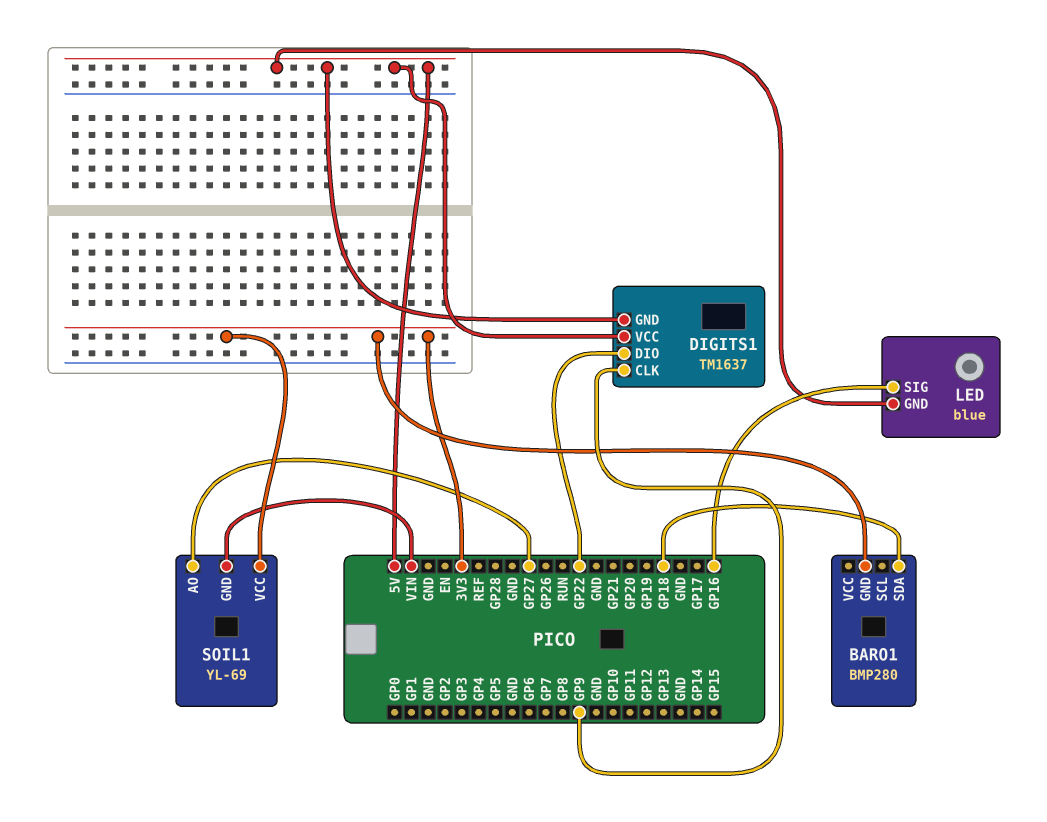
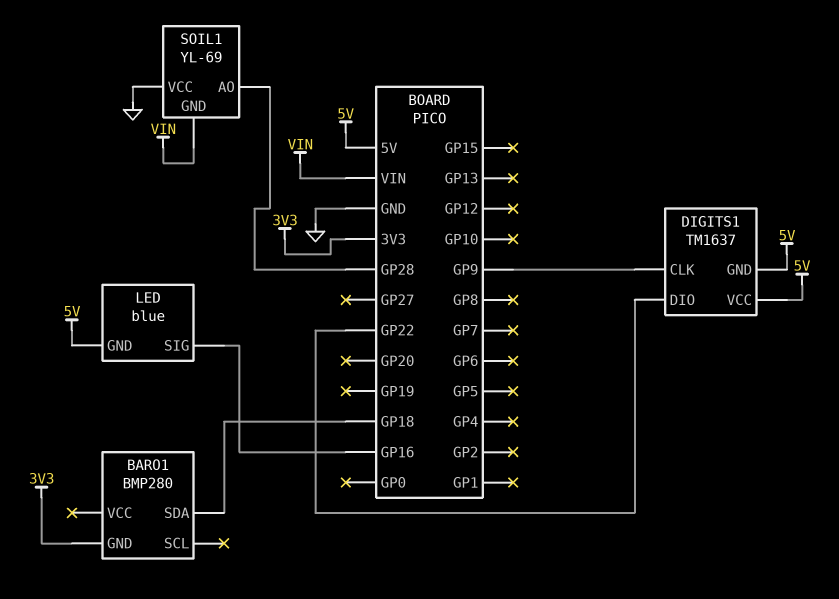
SOIL1 pin AO: GP27 -> GP28
SOIL1 pin VCC: 3V3 -> GND

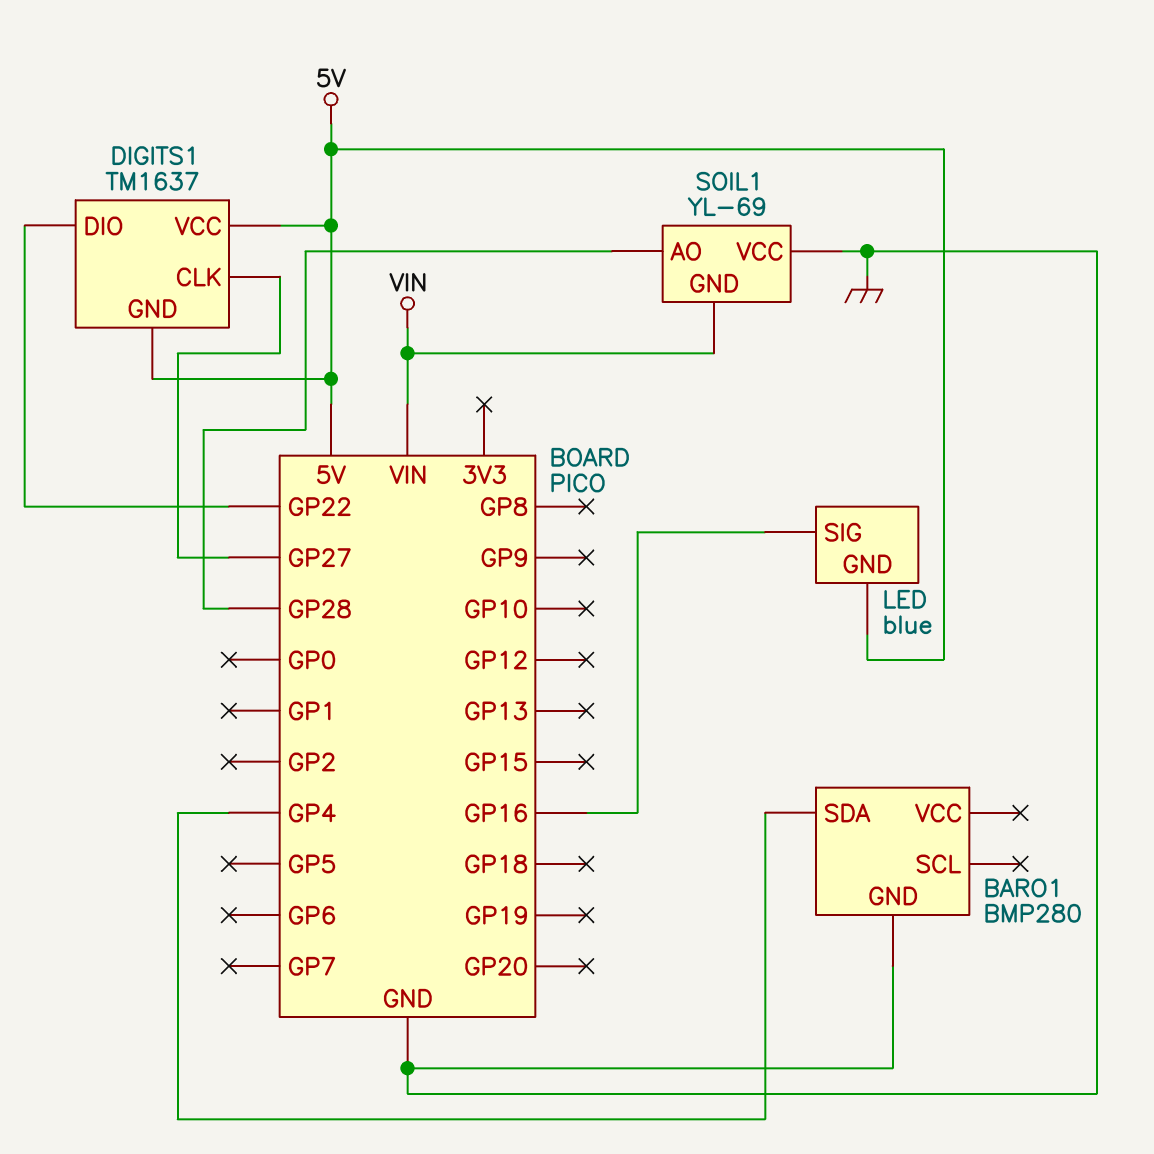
BARO1 pin GND: 3V3 -> GND
BARO1 pin SDA: GP18 -> GP4
DIGITS1 pin CLK: GP9 -> GP27

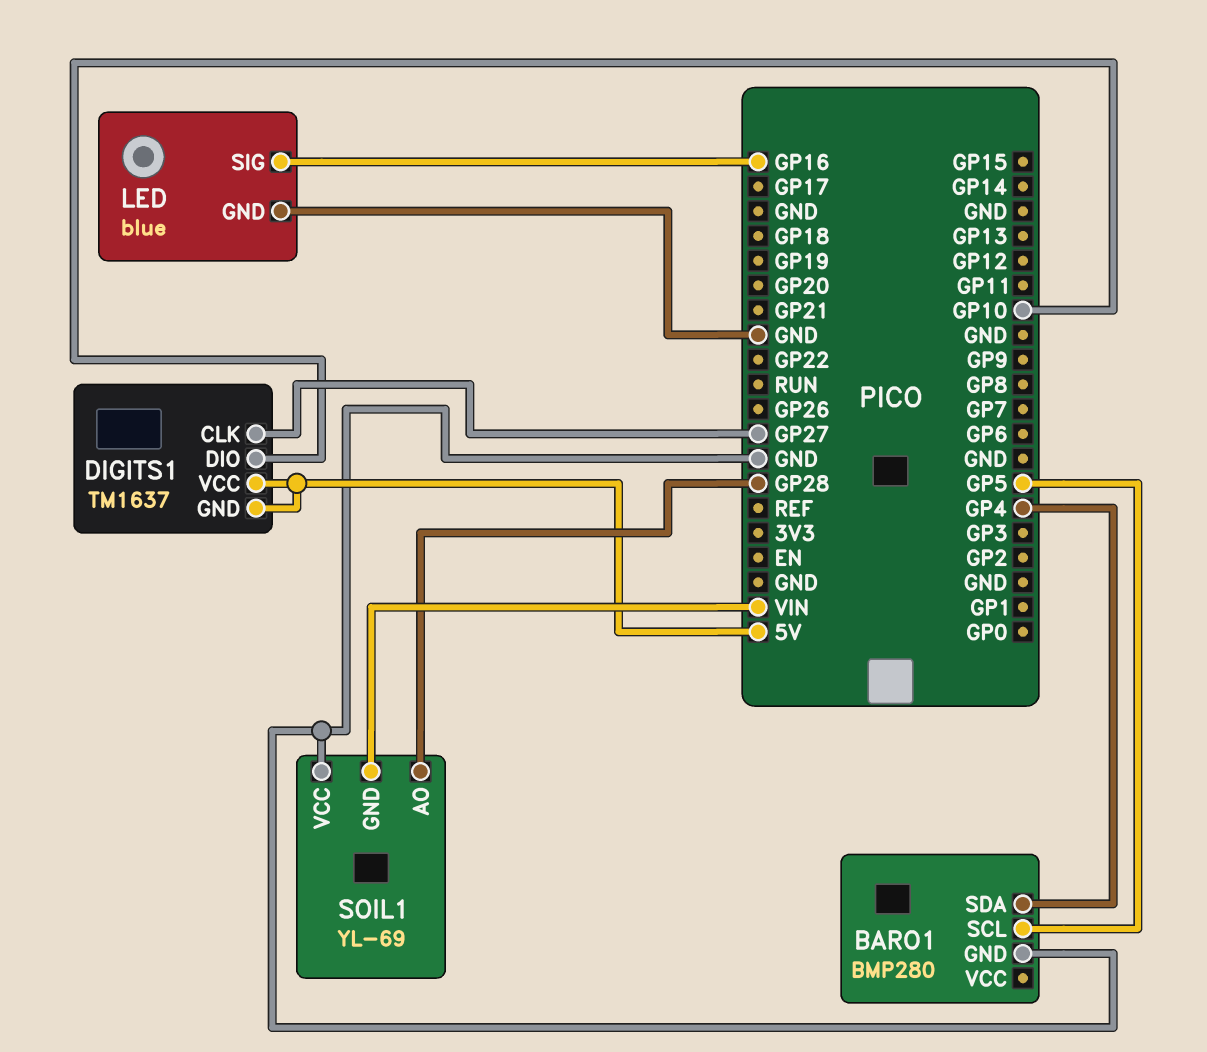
BARO1 pin SCL: none -> GP5
DIGITS1 pin DIO: GP22 -> GP10
LED pin GND: 5V -> GND

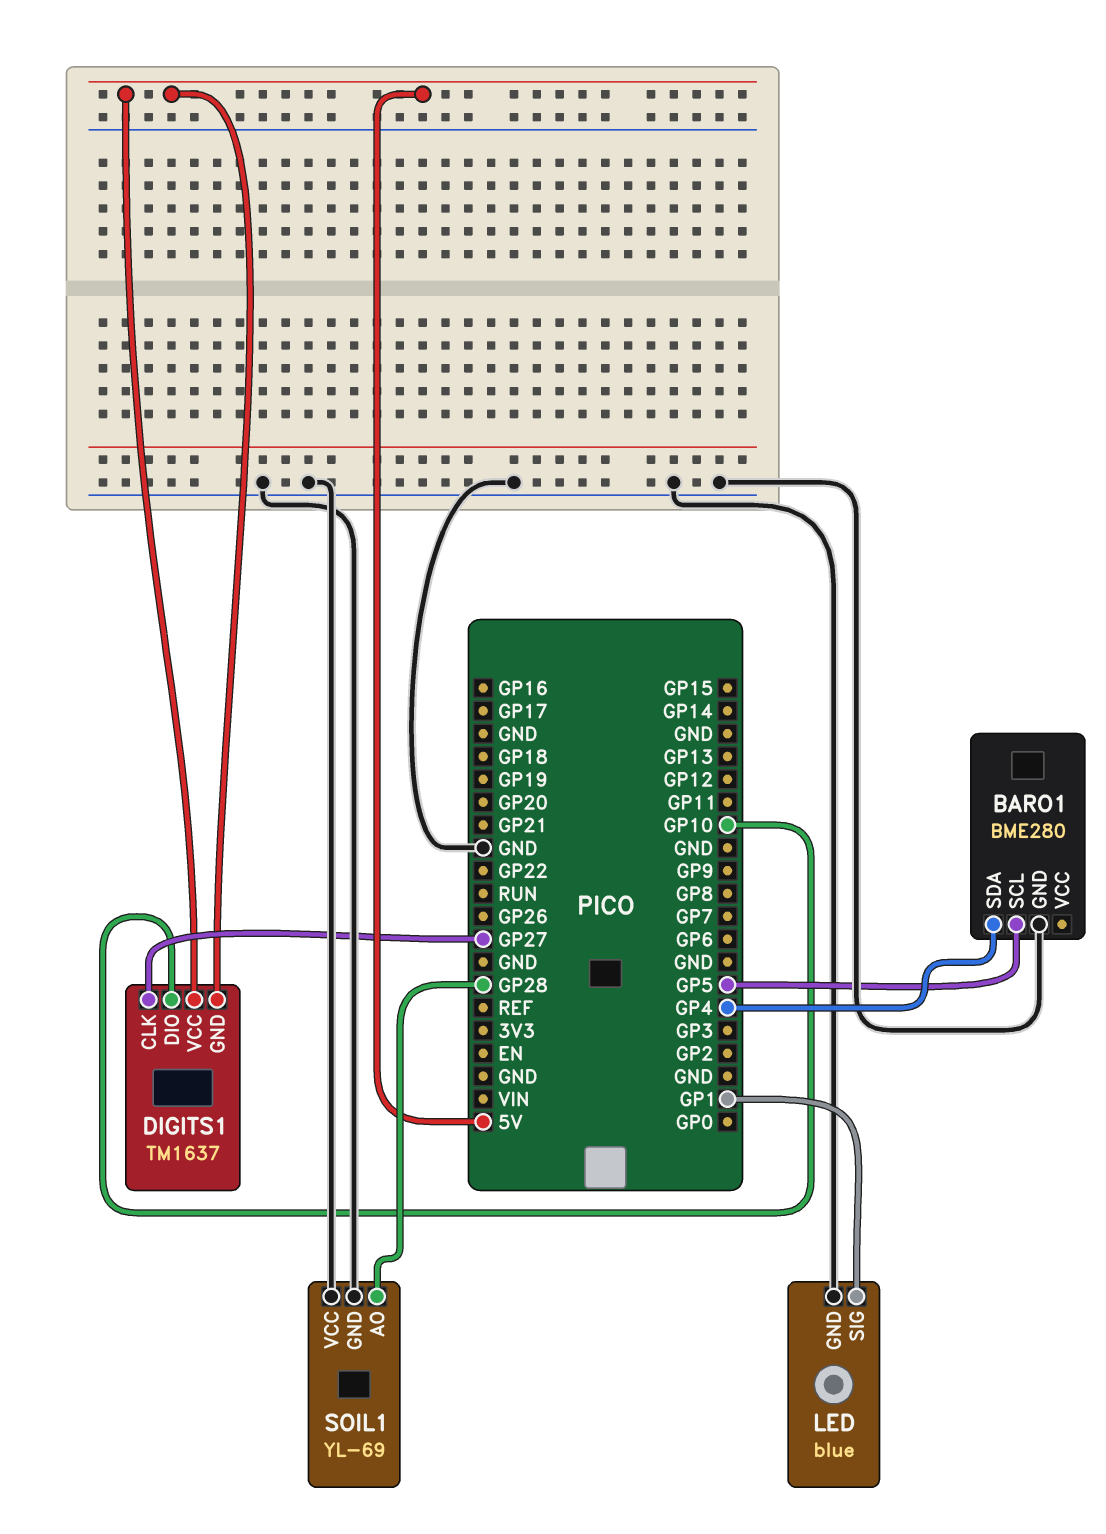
BARO1: BMP280 -> BME280
LED pin SIG: GP16 -> GP1
SOIL1 pin GND: VIN -> GND

